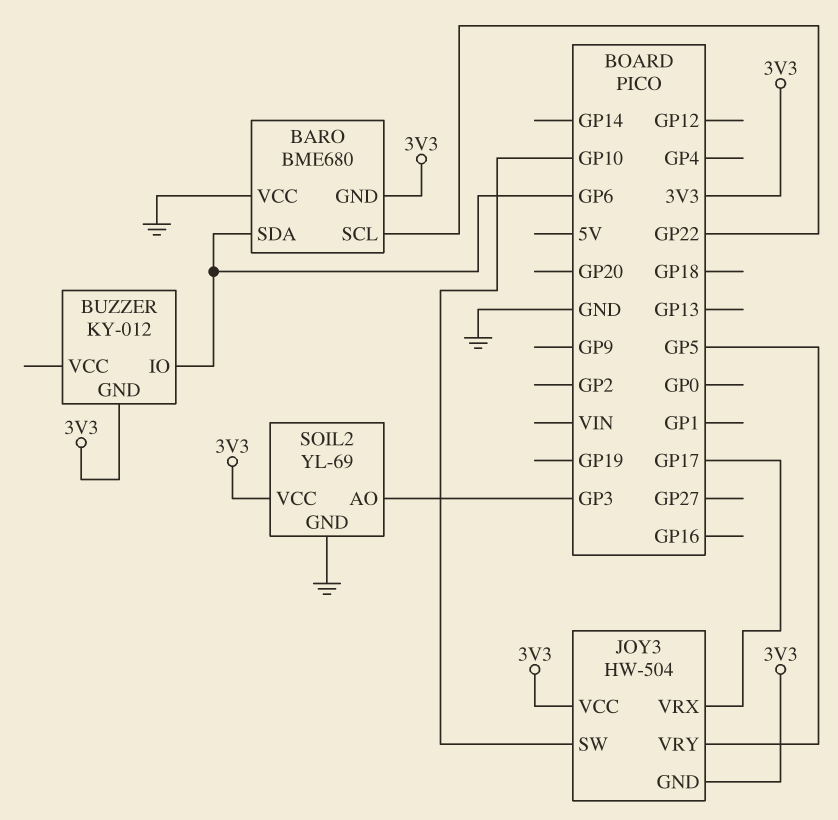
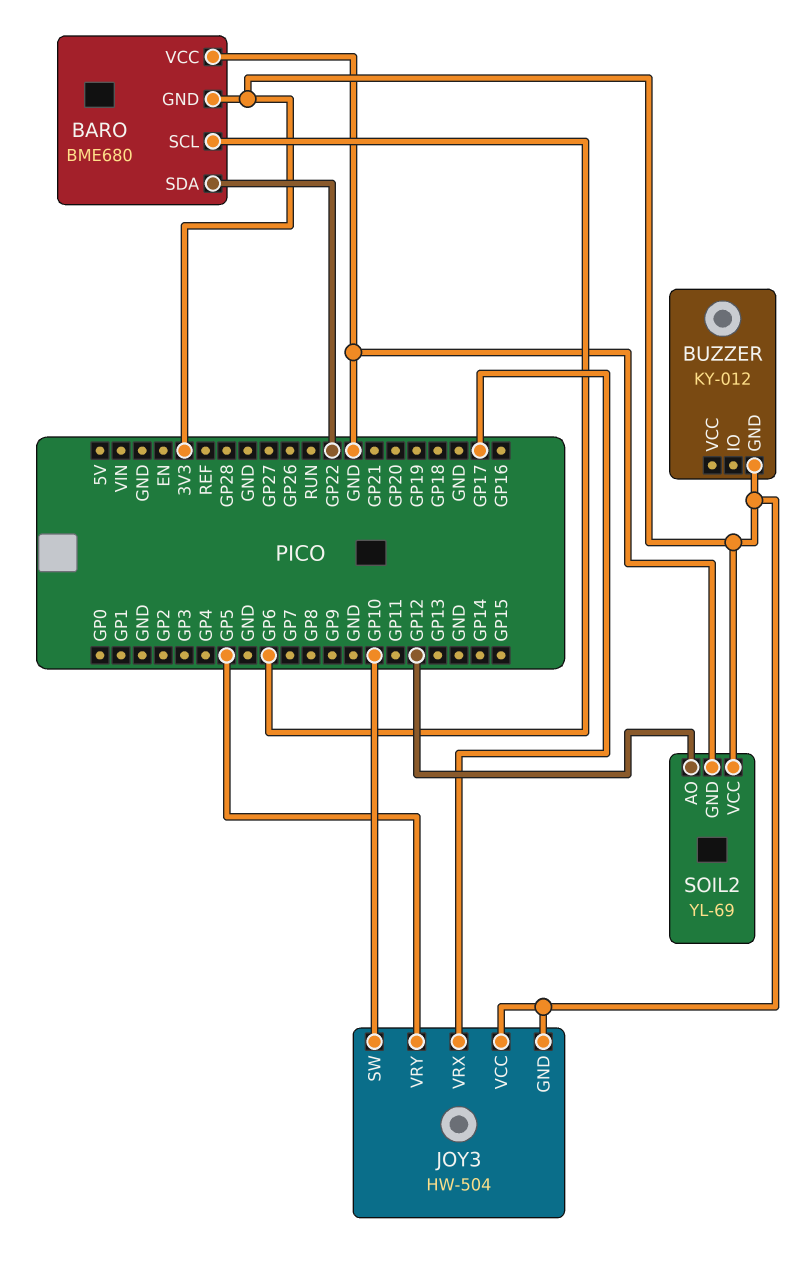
BARO pin SCL: GP22 -> GP6
BARO pin SDA: GP6 -> GP22
BUZZER pin IO: GP6 -> none
SOIL2 pin AO: GP3 -> GP12

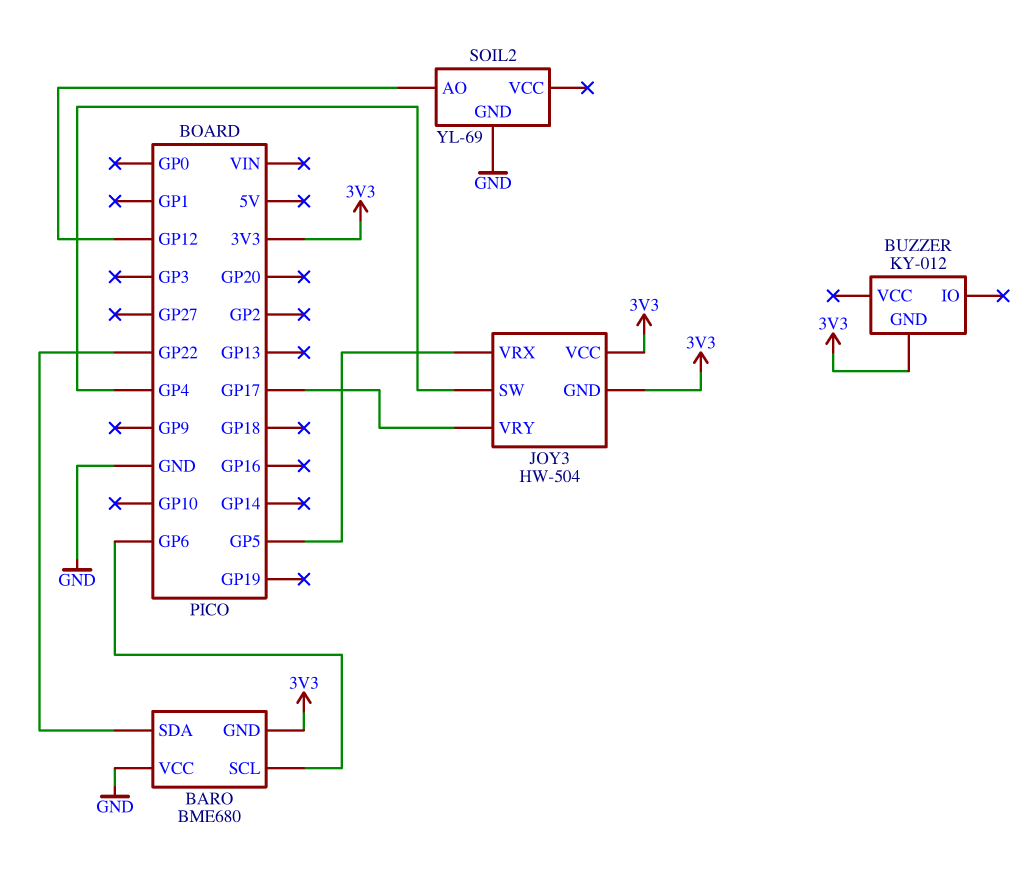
JOY3 pin SW: GP10 -> GP4
JOY3 pin VRX: GP17 -> GP5
JOY3 pin VRY: GP5 -> GP17
SOIL2 pin VCC: 3V3 -> none

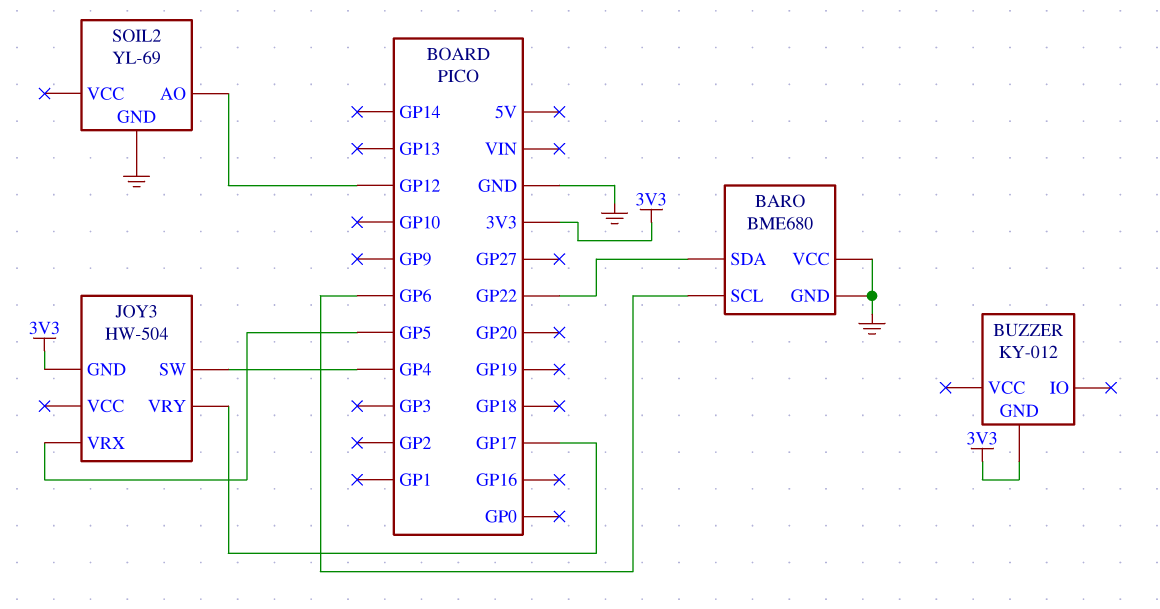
BARO pin GND: 3V3 -> GND
JOY3 pin VCC: 3V3 -> none

